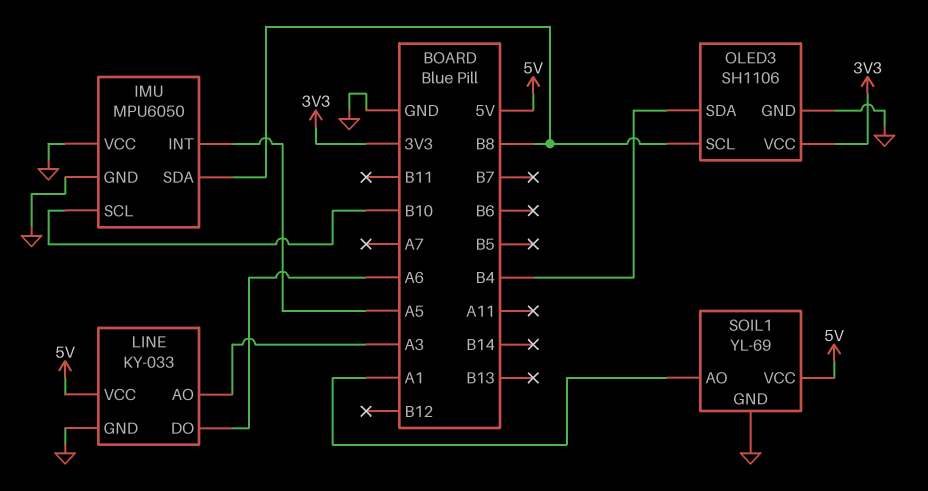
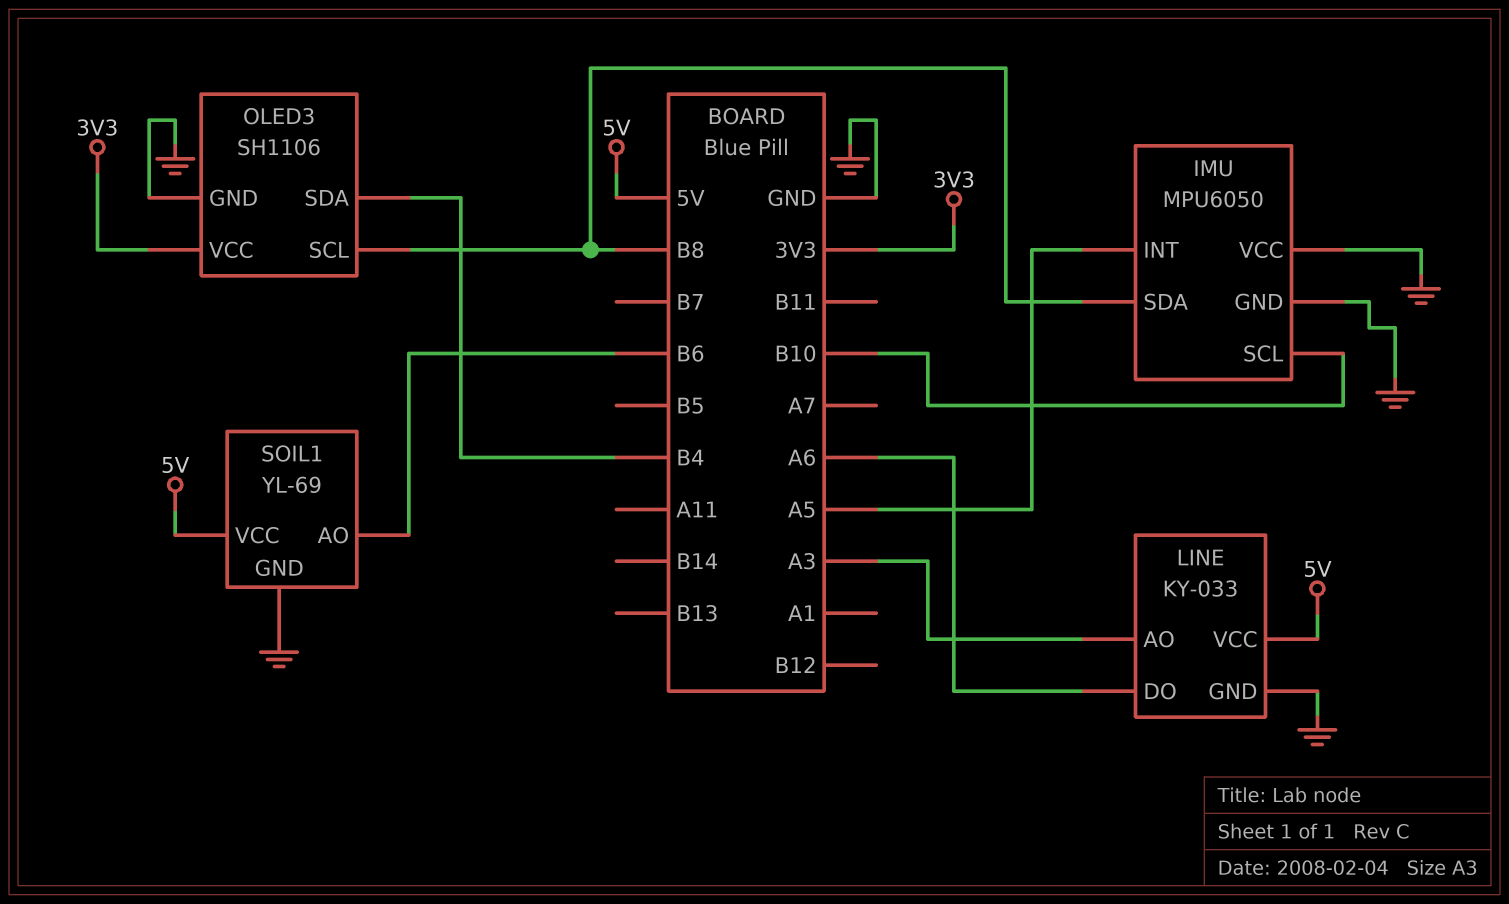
SOIL1 pin AO: A1 -> B6

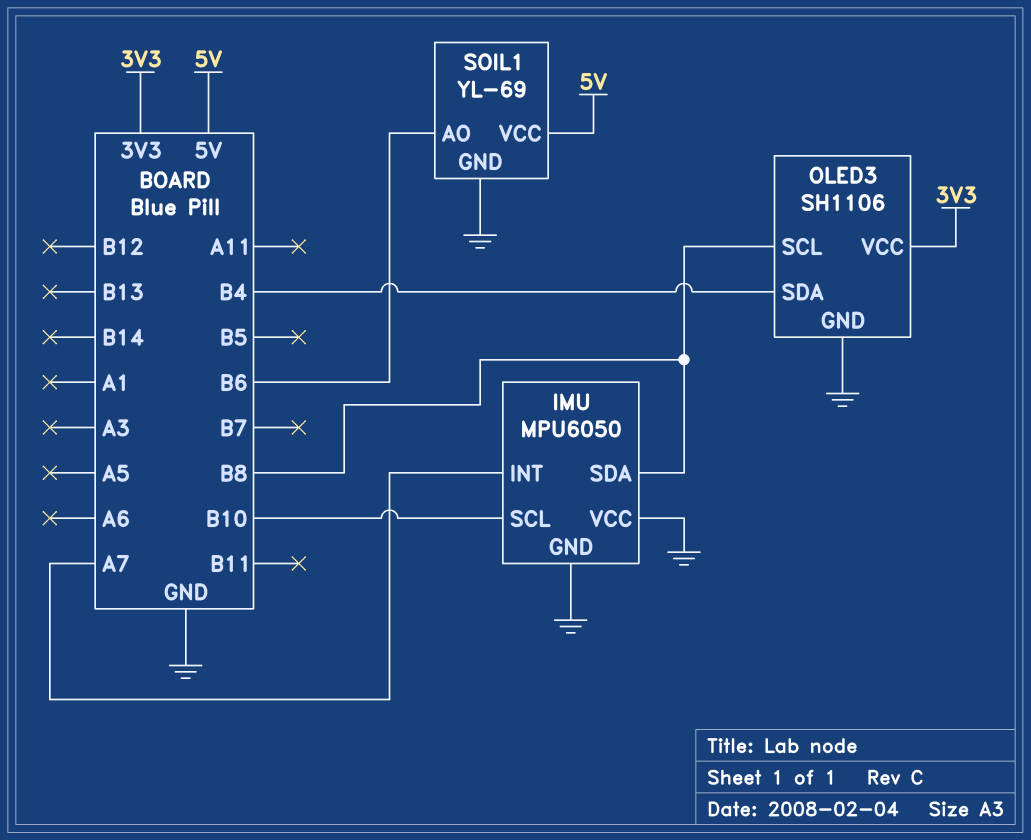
IMU pin INT: A5 -> A7
LINE: KY-033 -> none
LINE pin AO: A3 -> none
LINE pin DO: A6 -> none
LINE pin GND: GND -> none
LINE pin VCC: 5V -> none

